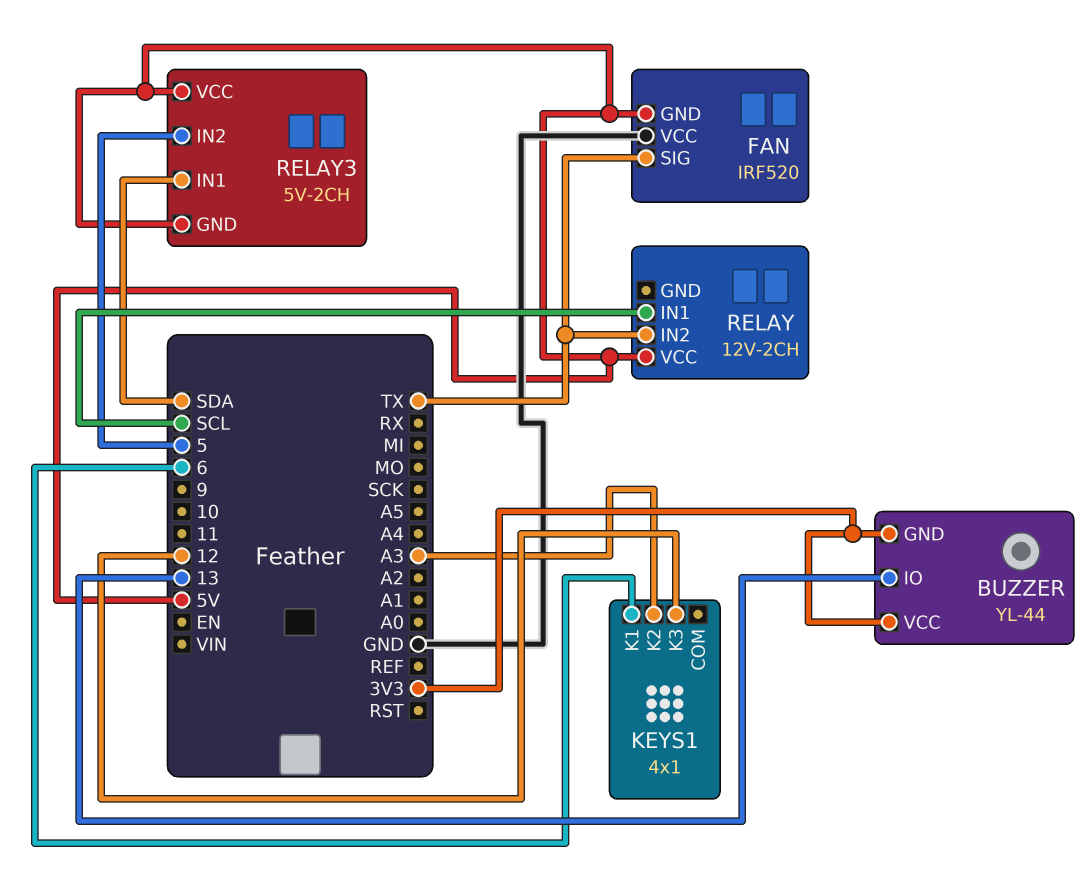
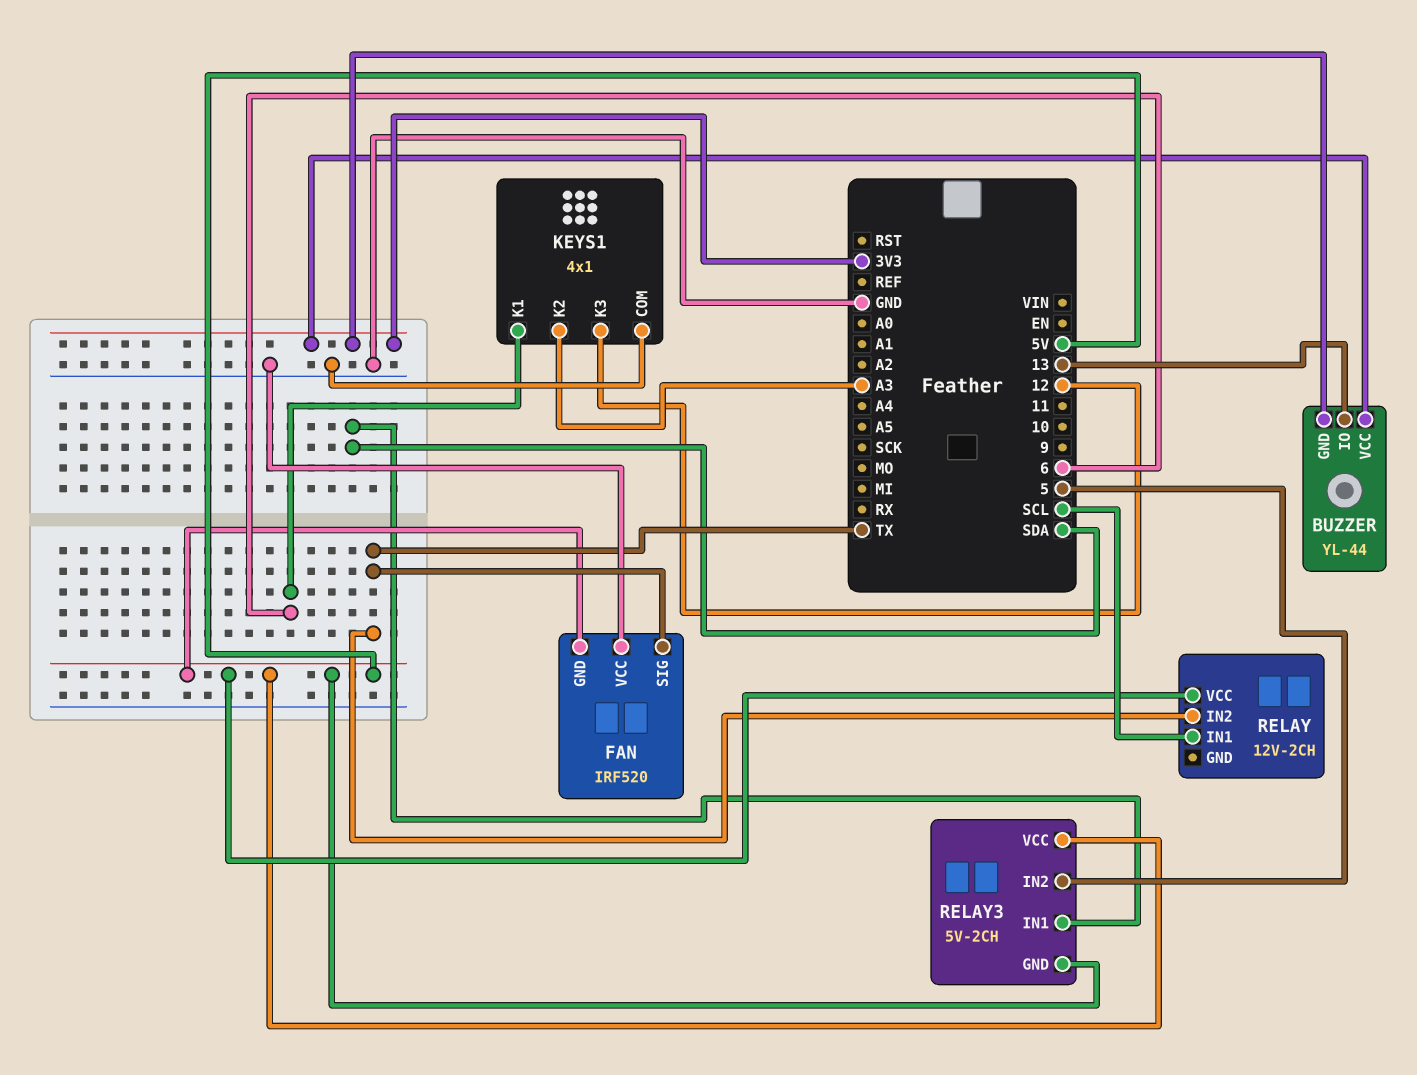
KEYS1 pin COM: none -> GND

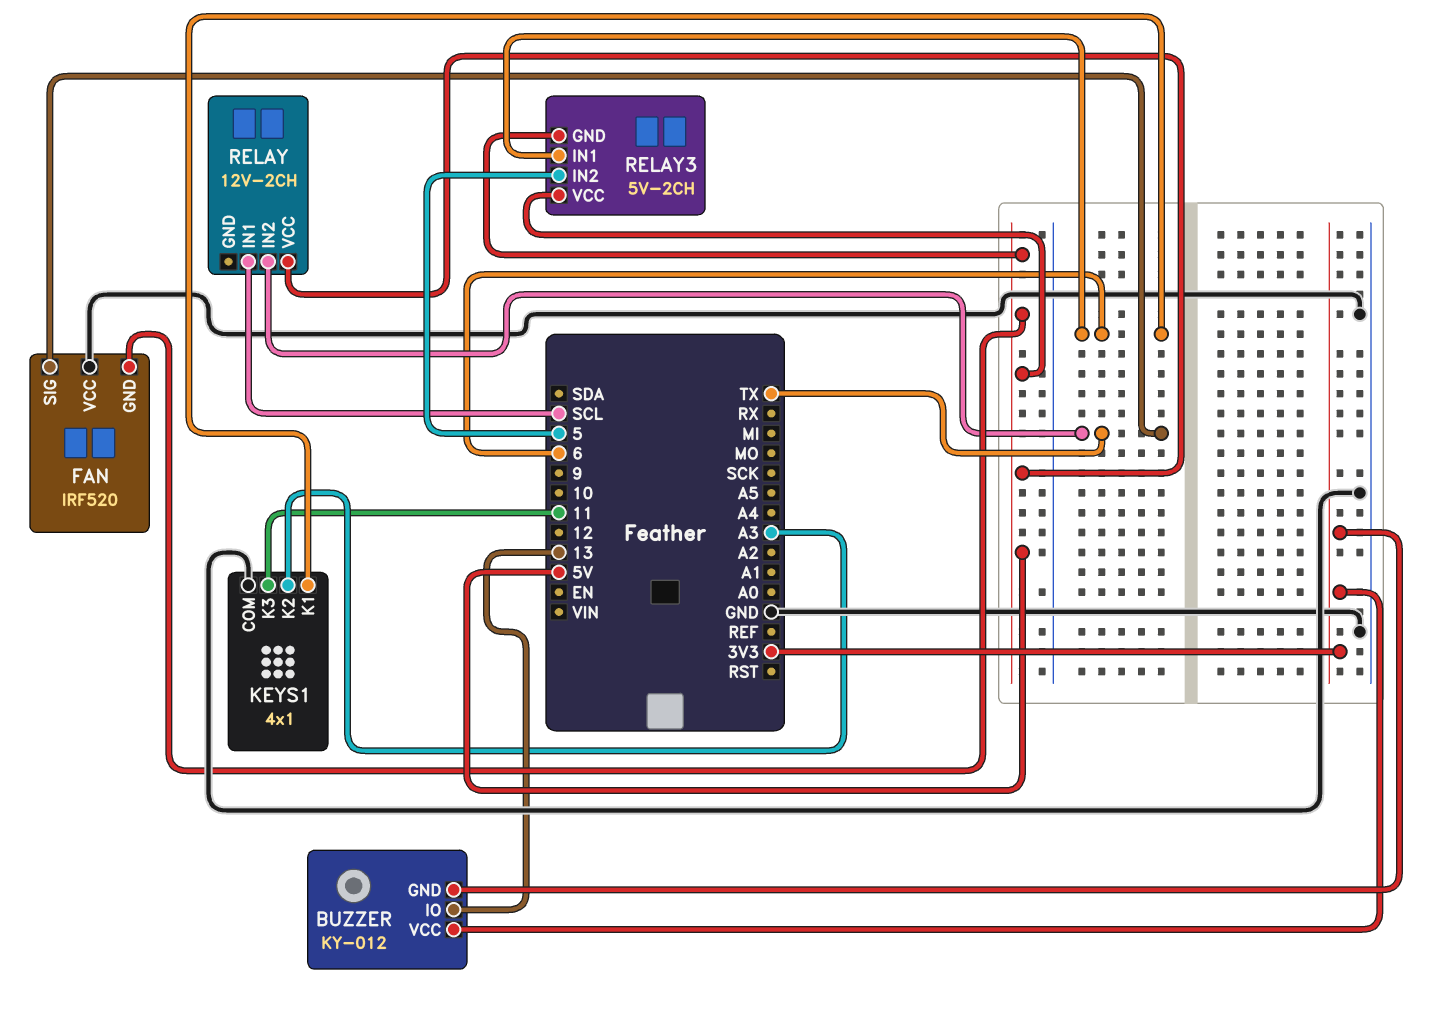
BUZZER: YL-44 -> KY-012
KEYS1 pin K3: 12 -> 11
RELAY3 pin IN1: SDA -> 6

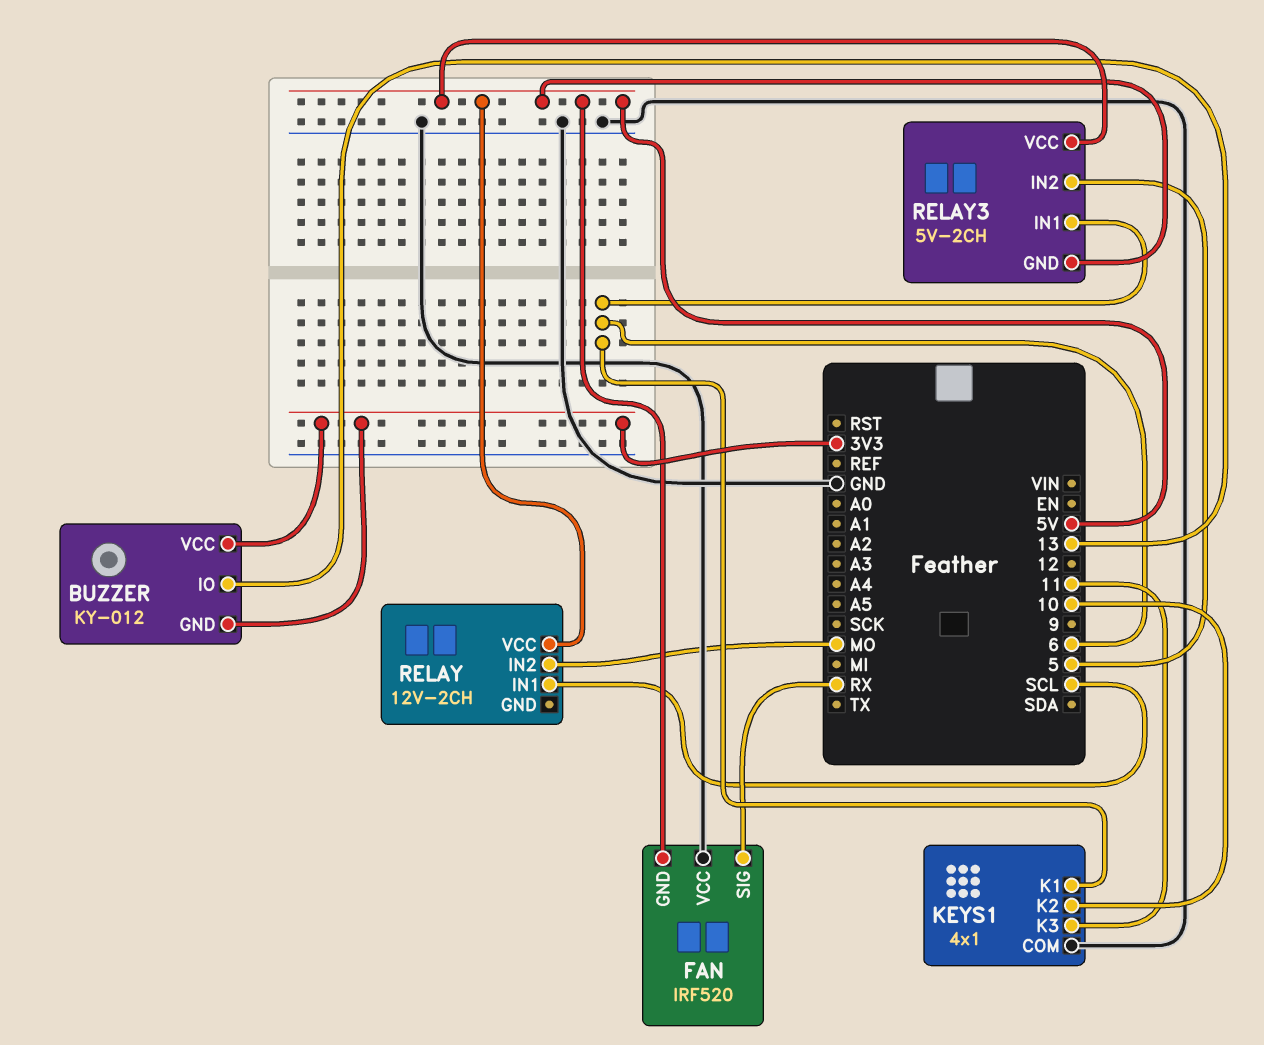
FAN pin SIG: TX -> RX
KEYS1 pin K2: A3 -> 10
RELAY pin IN2: TX -> MO

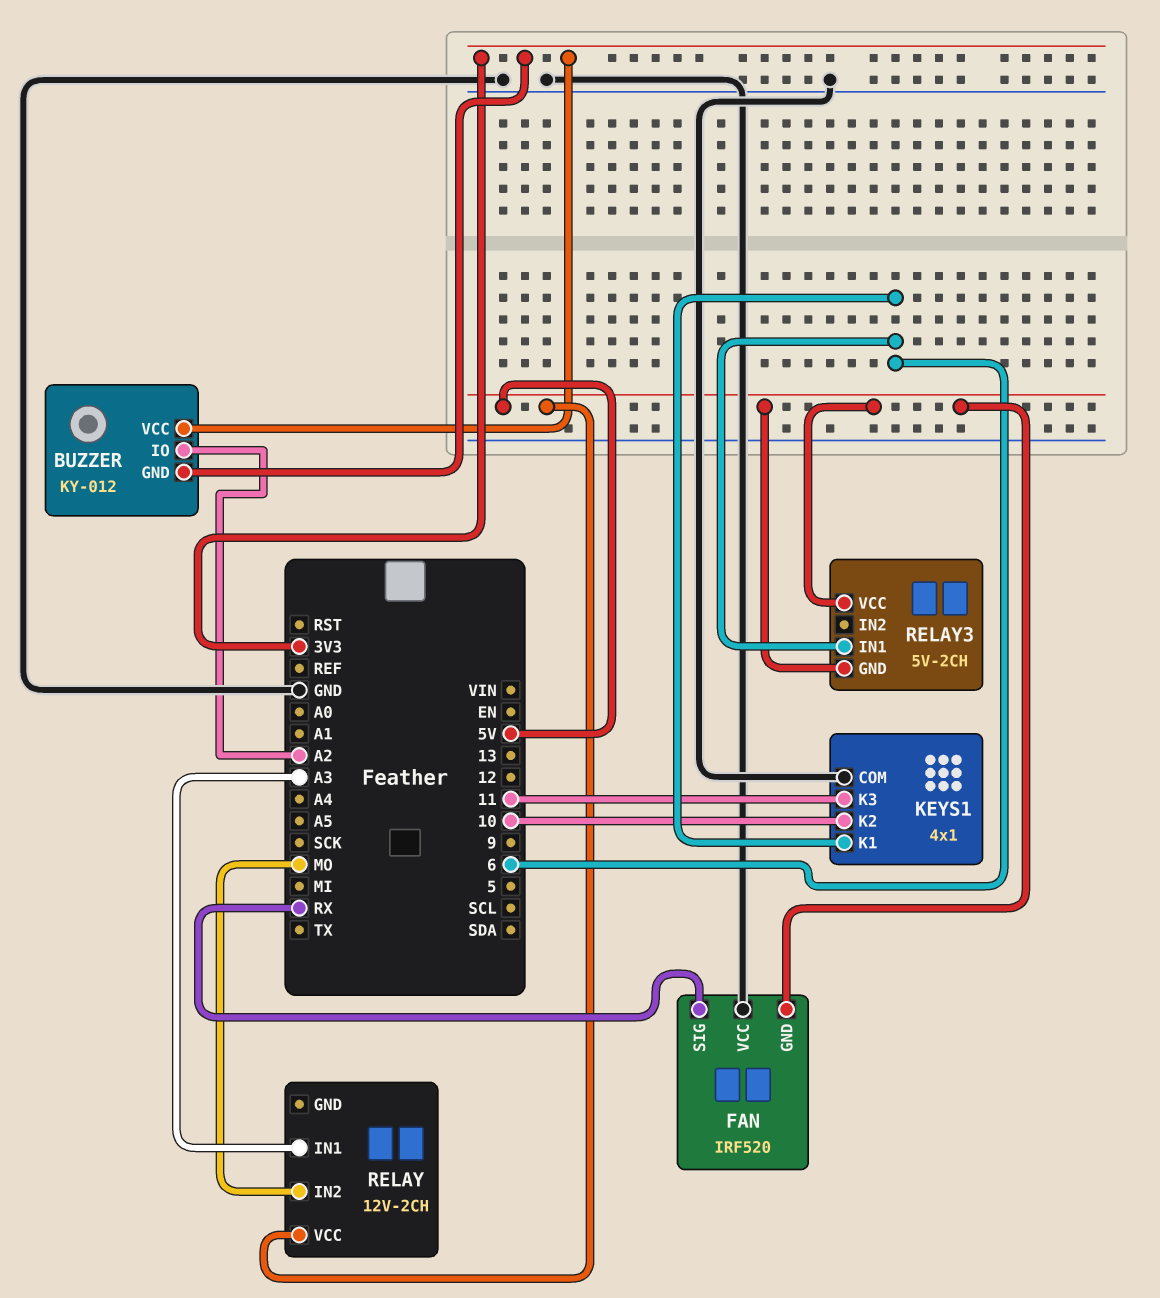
BUZZER pin IO: 13 -> A2
RELAY pin IN1: SCL -> A3
RELAY3 pin IN2: 5 -> none

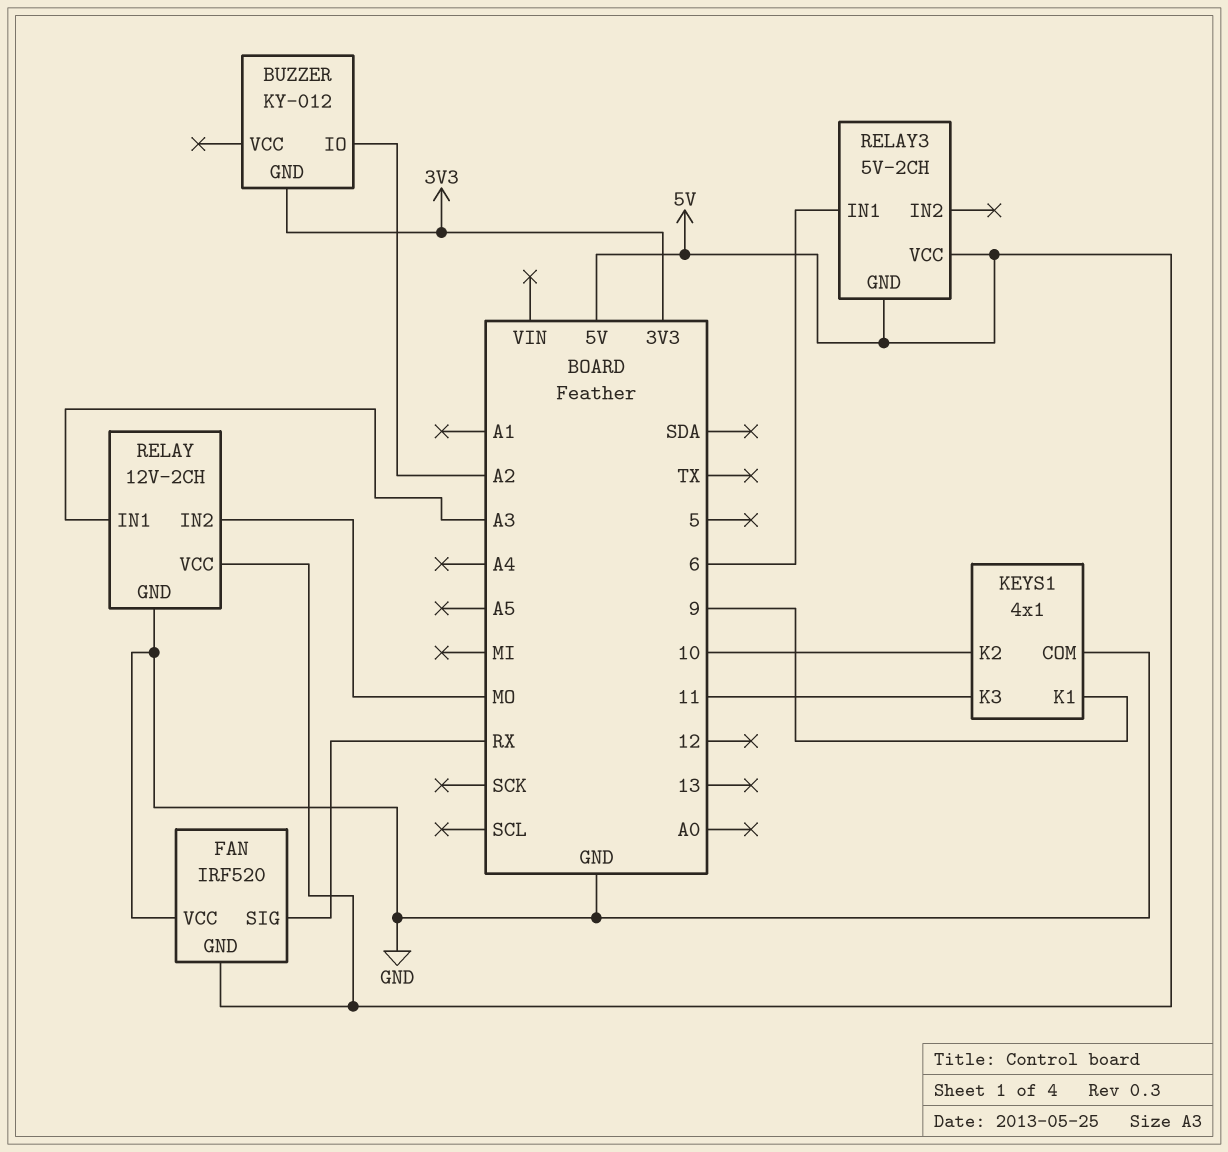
BUZZER pin VCC: 3V3 -> none
KEYS1 pin K1: 6 -> 9
RELAY pin GND: none -> GND

